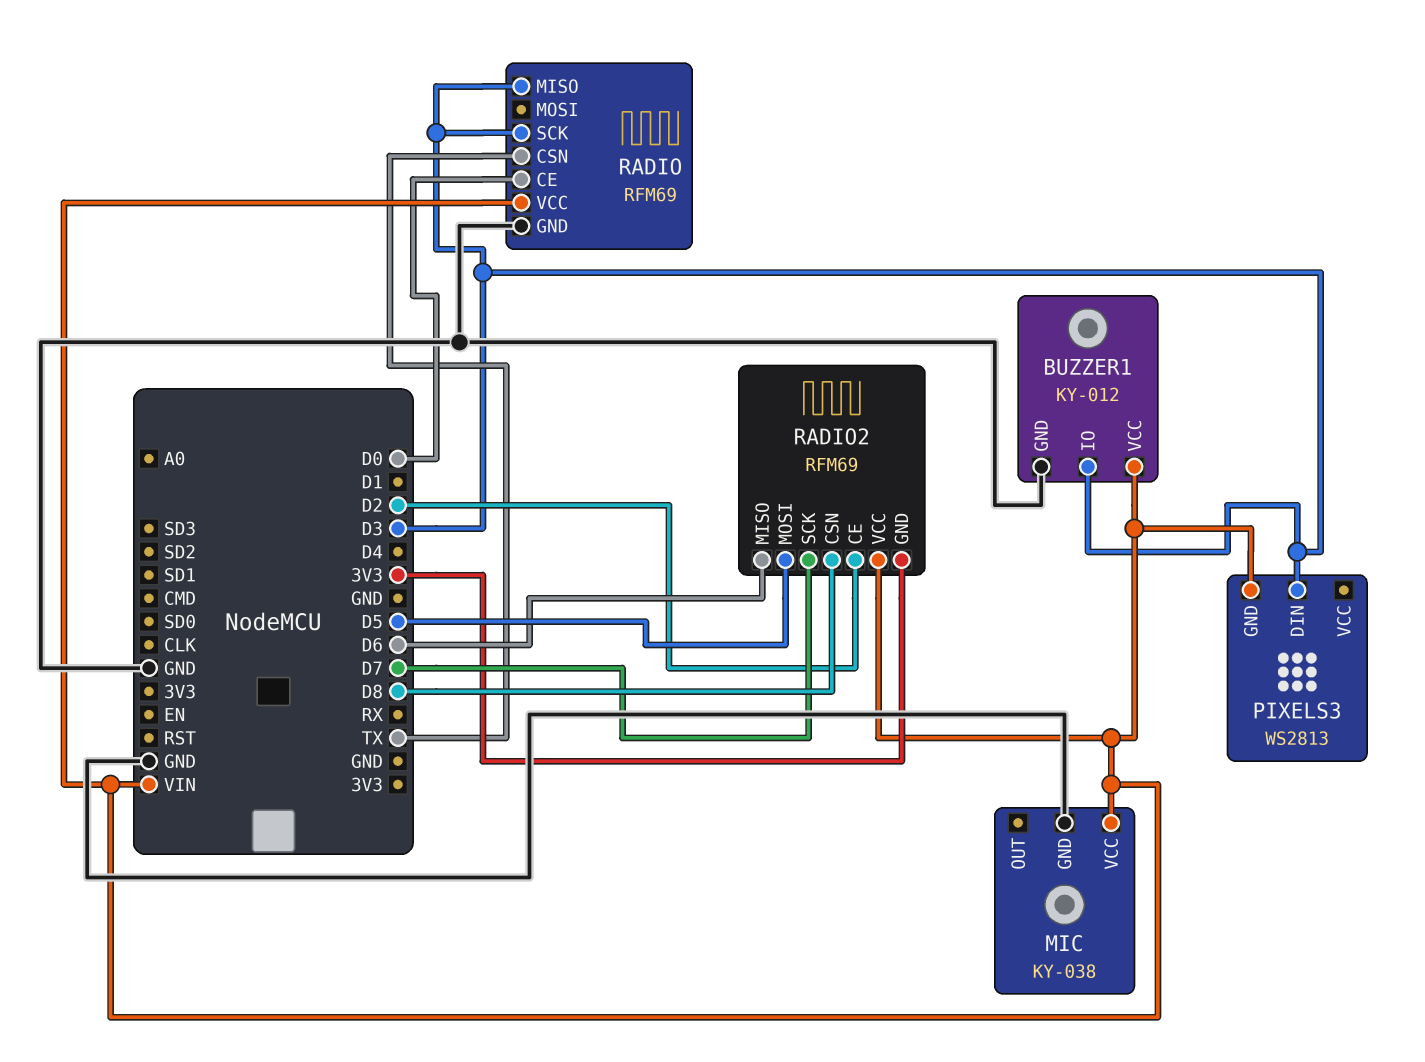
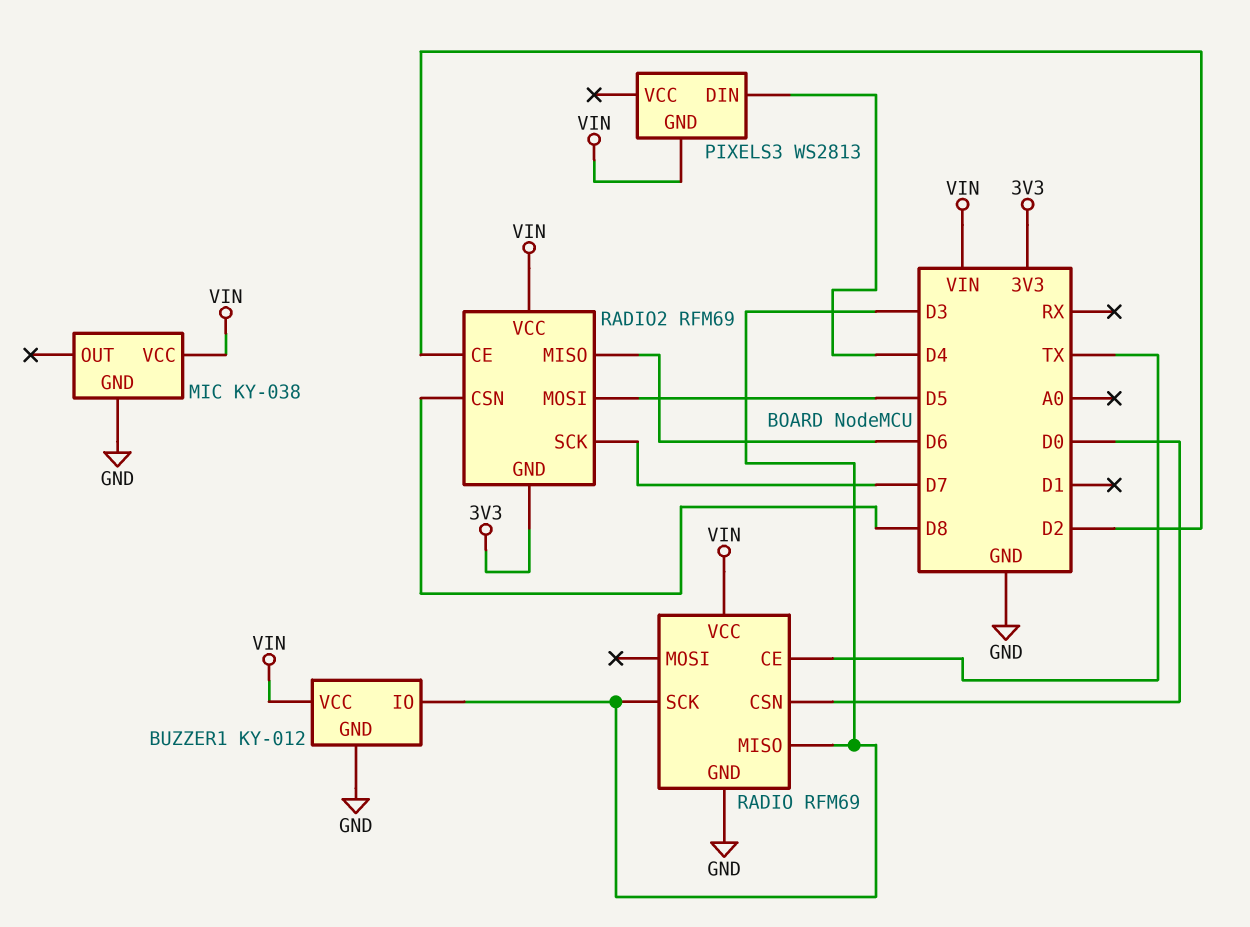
PIXELS3 pin DIN: D3 -> D4
RADIO pin CE: D0 -> TX
RADIO pin CSN: TX -> D0

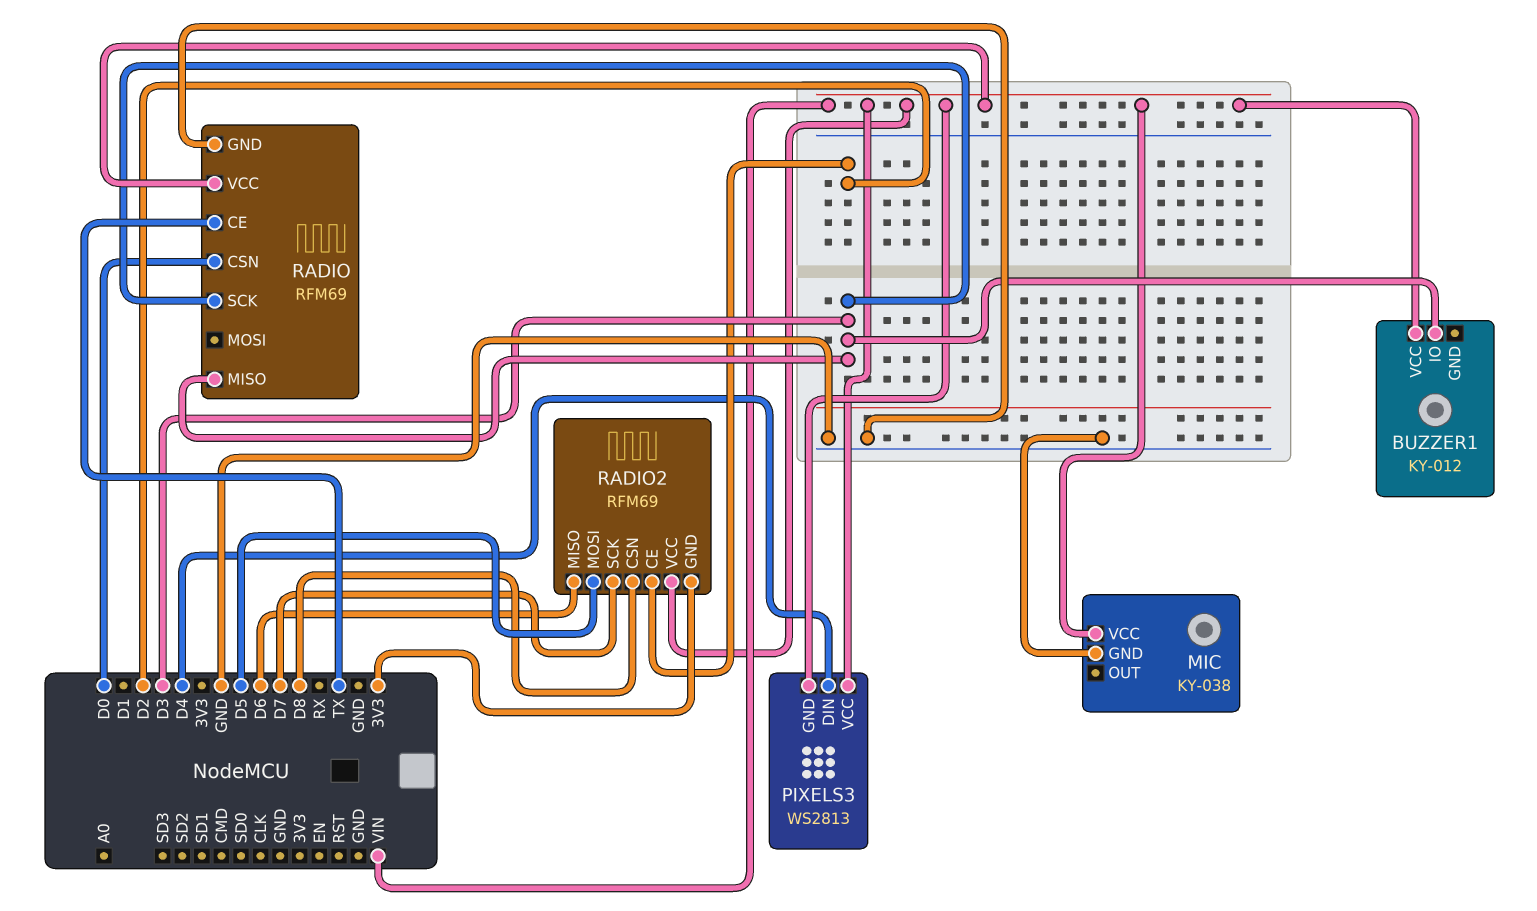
BUZZER1 pin GND: GND -> none
PIXELS3 pin VCC: none -> VIN

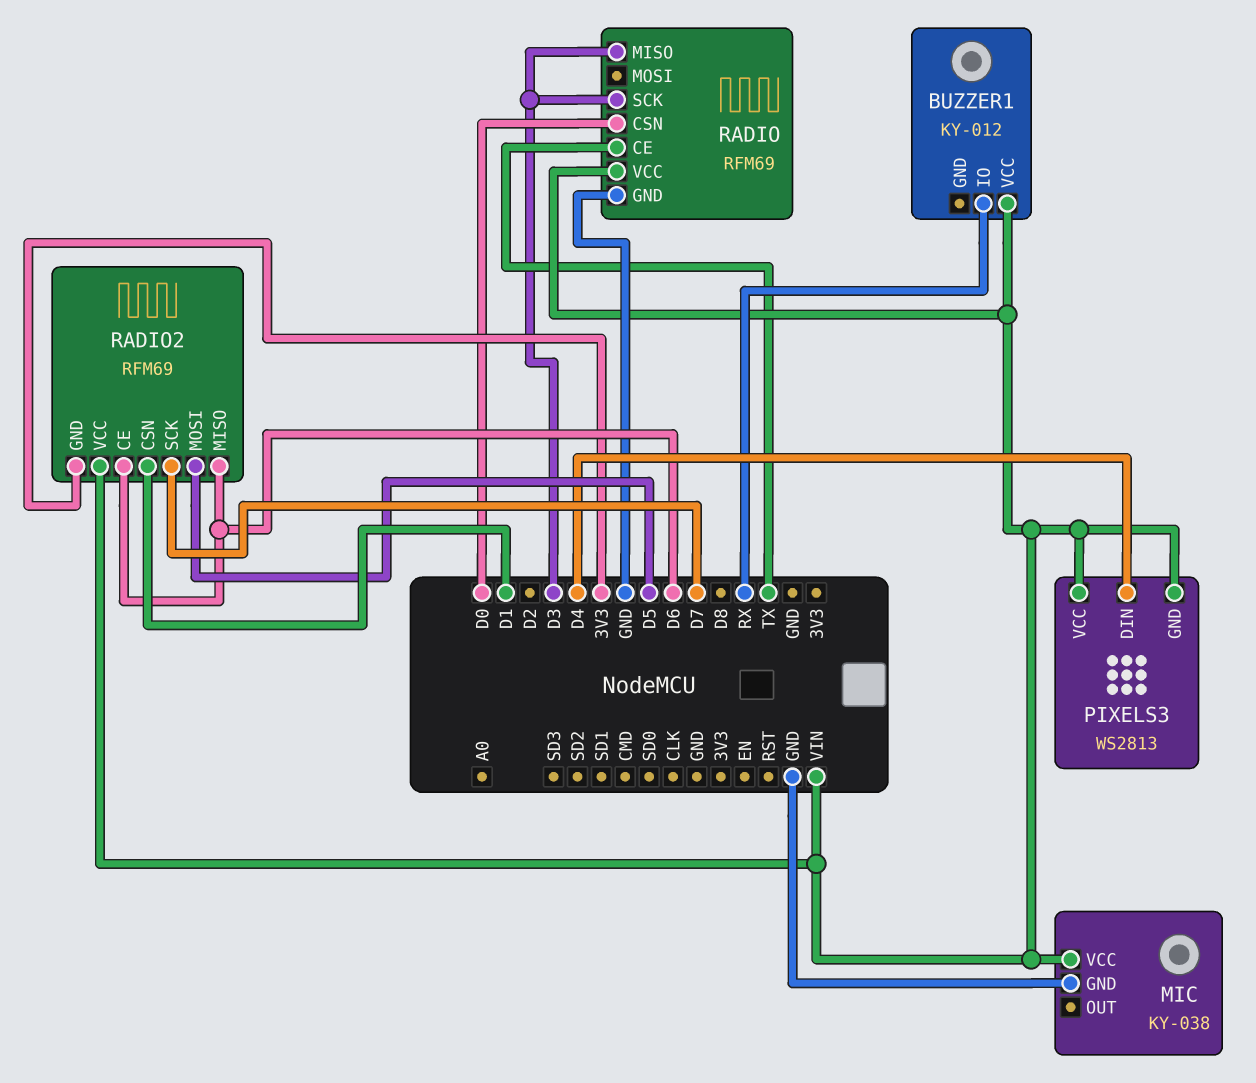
BUZZER1 pin IO: D3 -> RX
RADIO2 pin CE: D2 -> D6
RADIO2 pin CSN: D8 -> D1

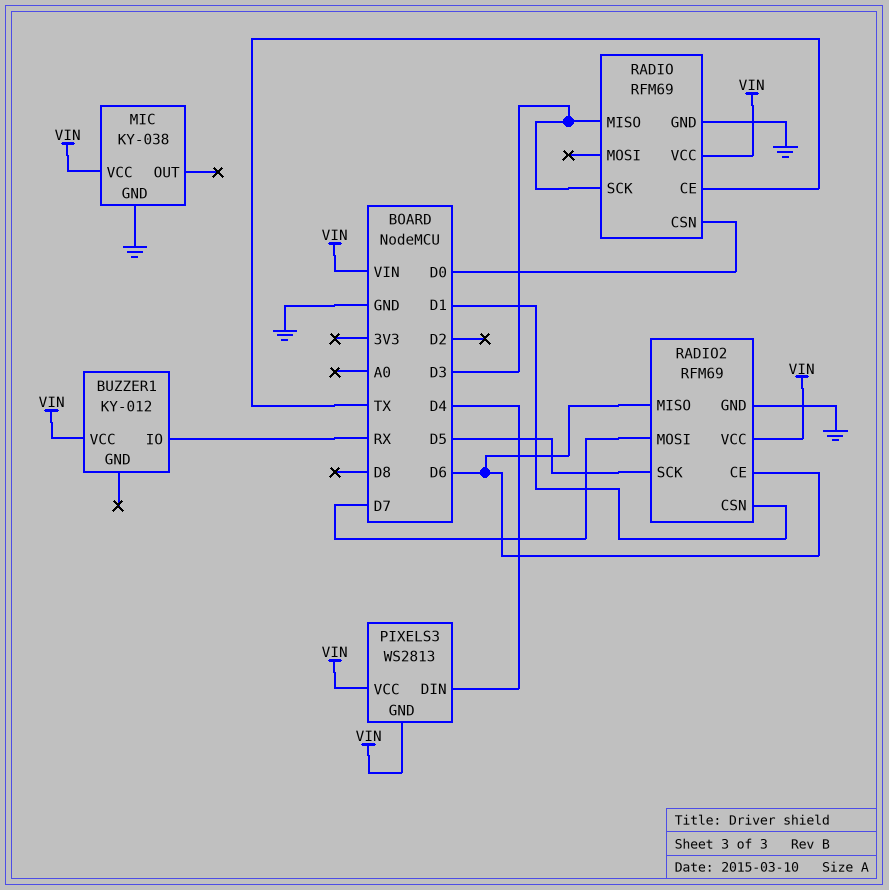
RADIO2 pin GND: 3V3 -> GND
RADIO2 pin MOSI: D5 -> D7
RADIO2 pin SCK: D7 -> D5

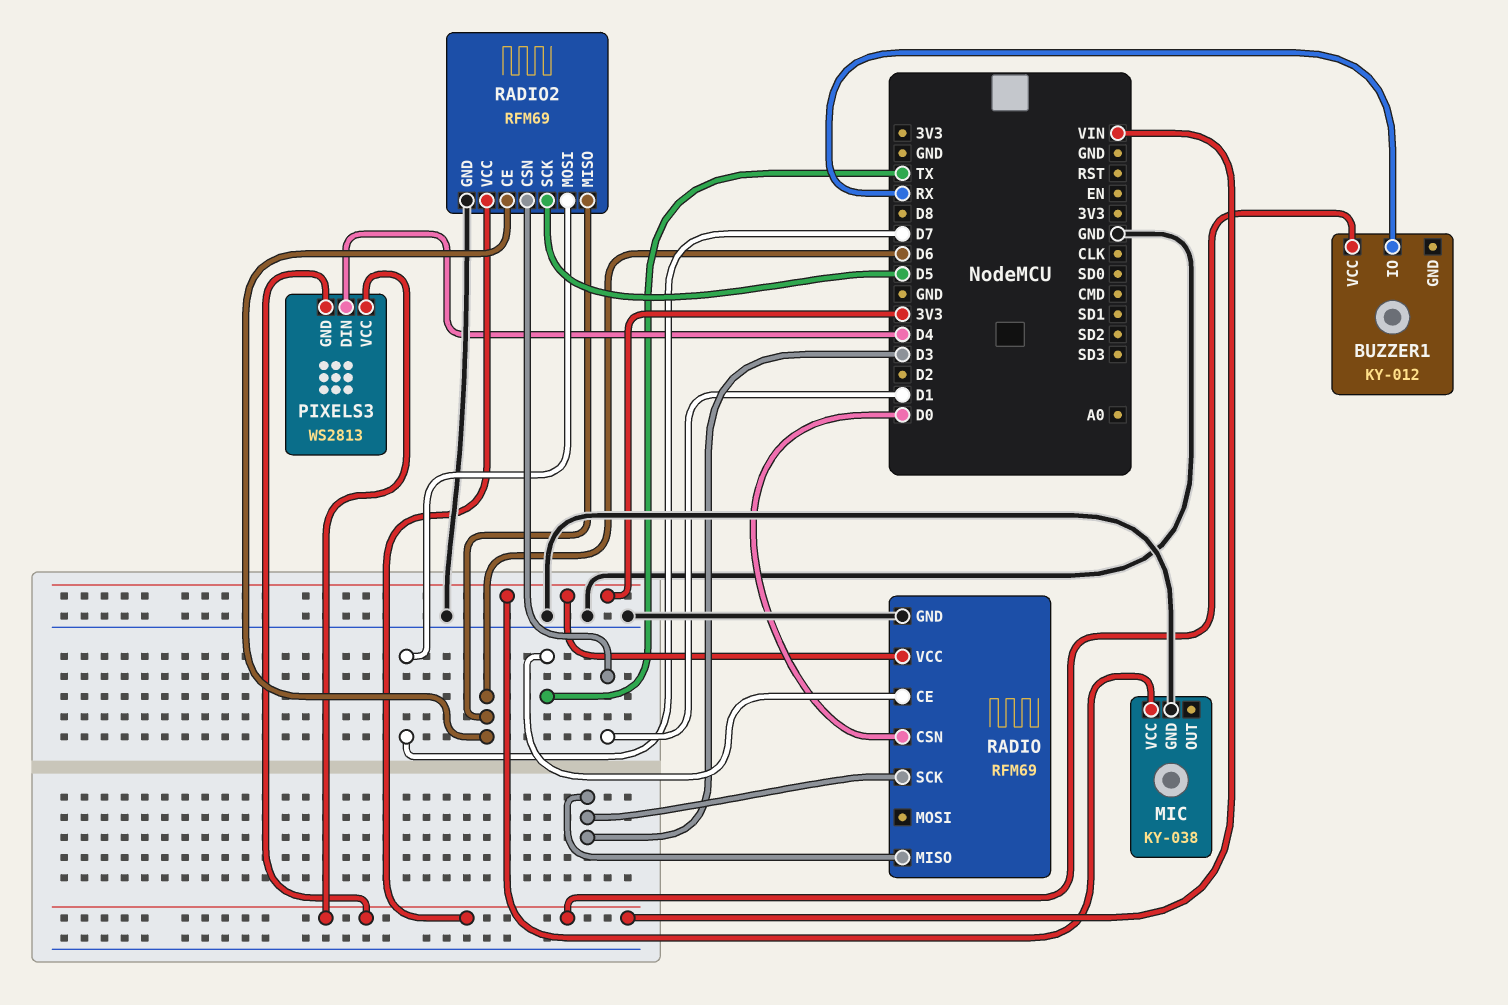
MIC pin VCC: VIN -> 3V3
RADIO pin VCC: VIN -> 3V3

